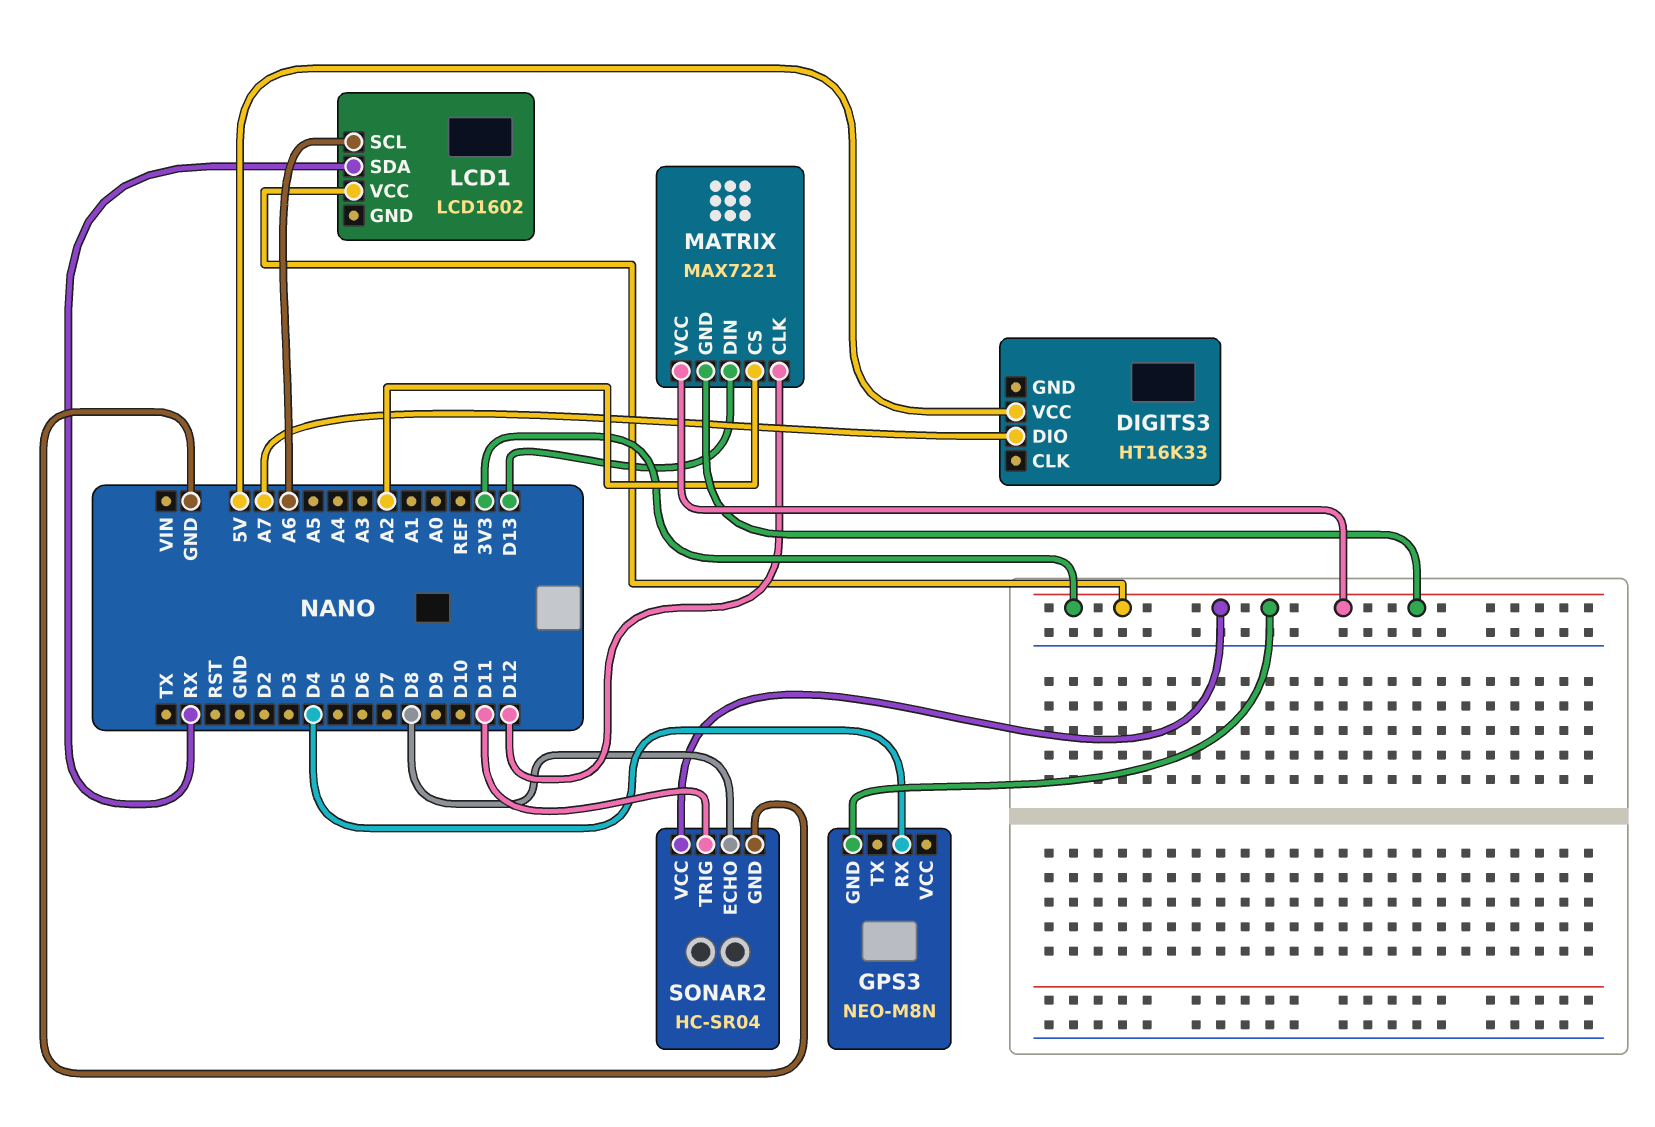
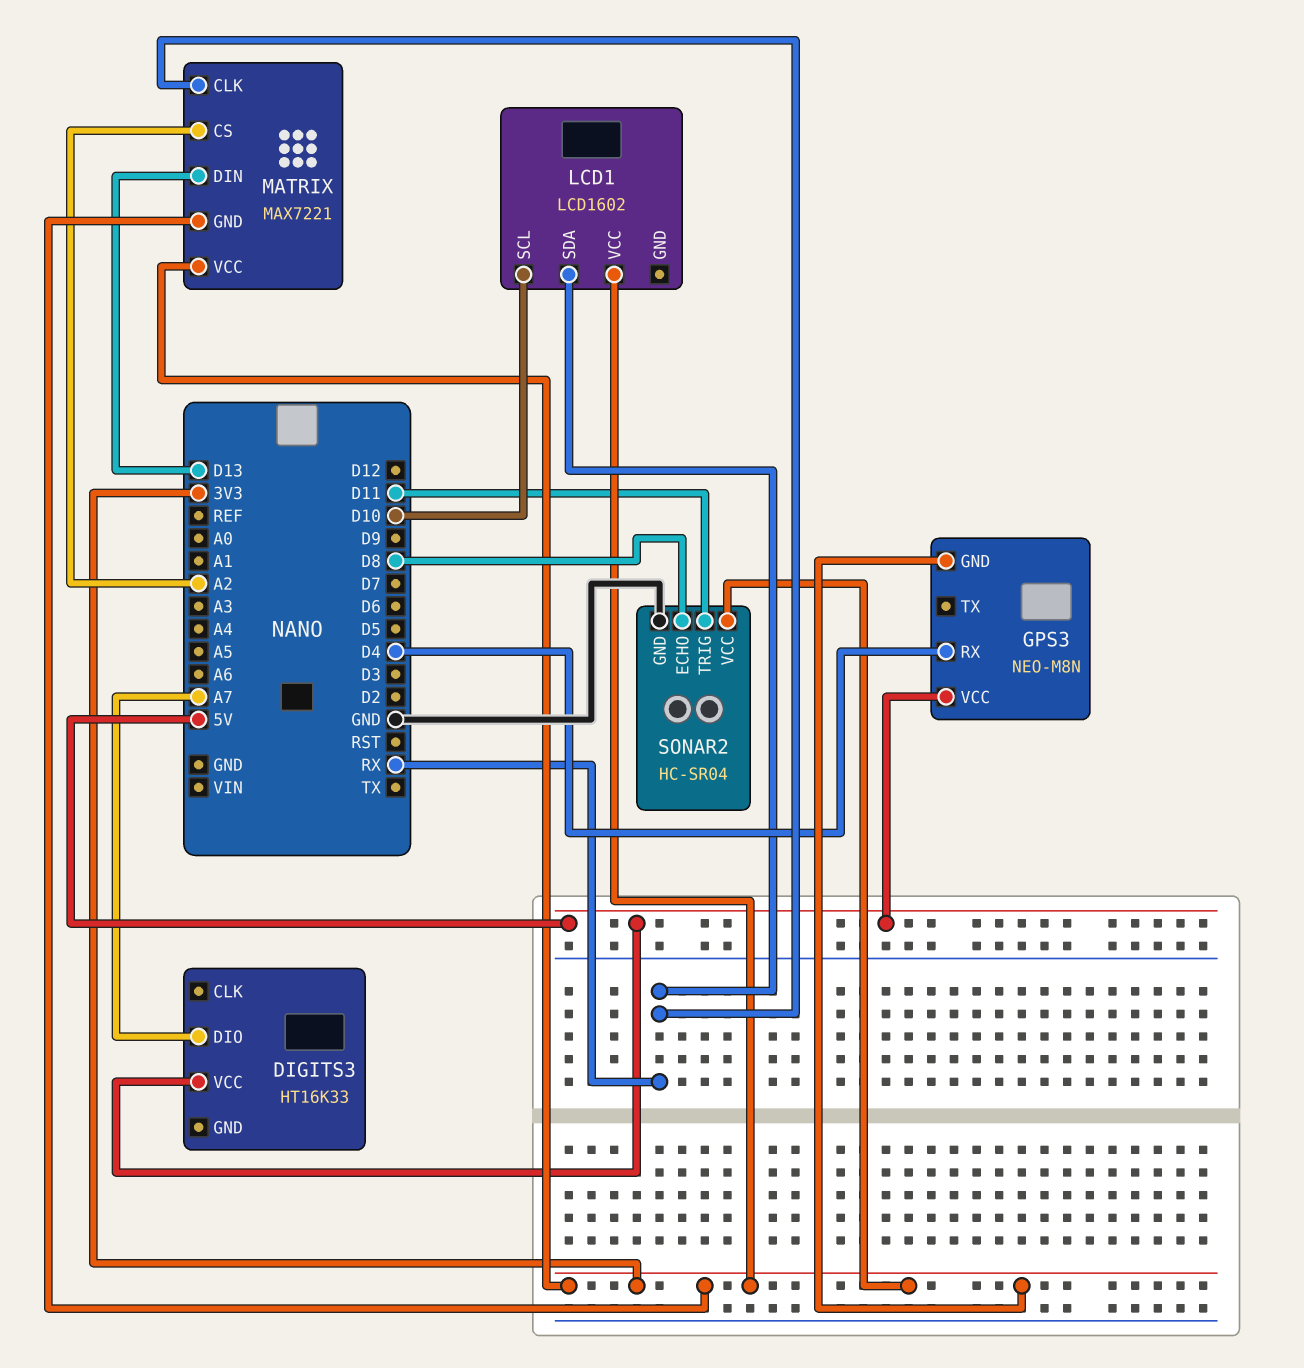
GPS3 pin VCC: none -> 5V
LCD1 pin SCL: A6 -> D10
MATRIX pin CLK: D12 -> RX

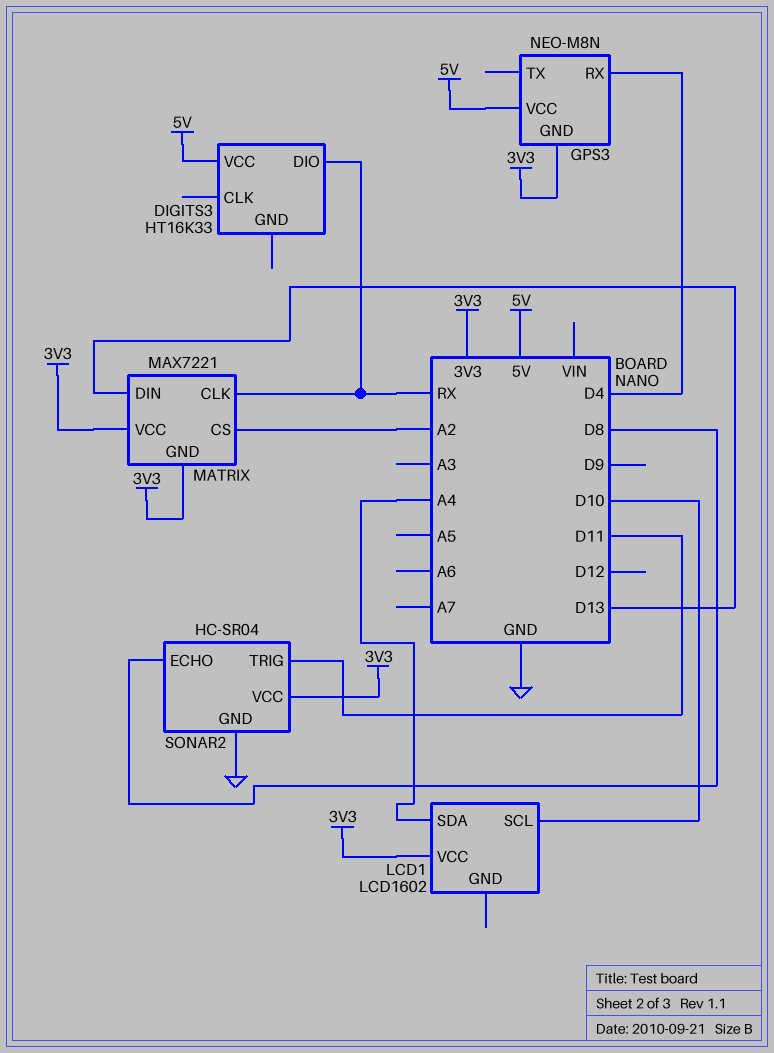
DIGITS3 pin DIO: A7 -> RX
LCD1 pin SDA: RX -> A4

